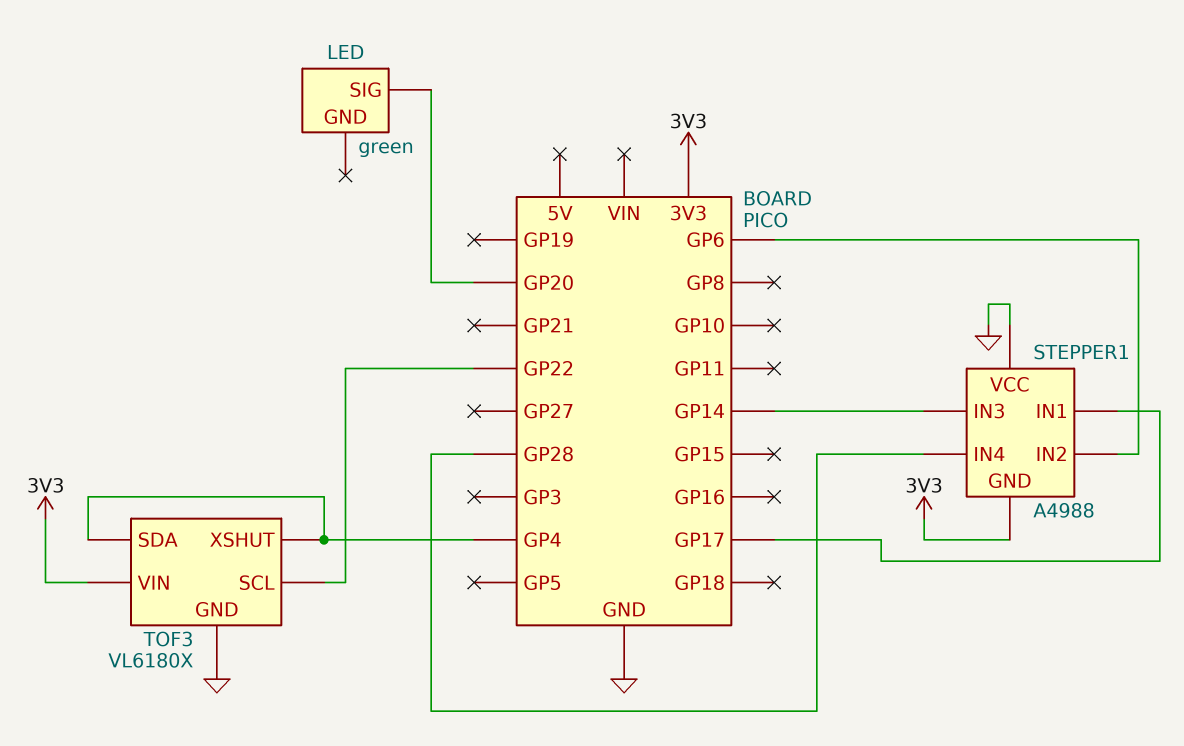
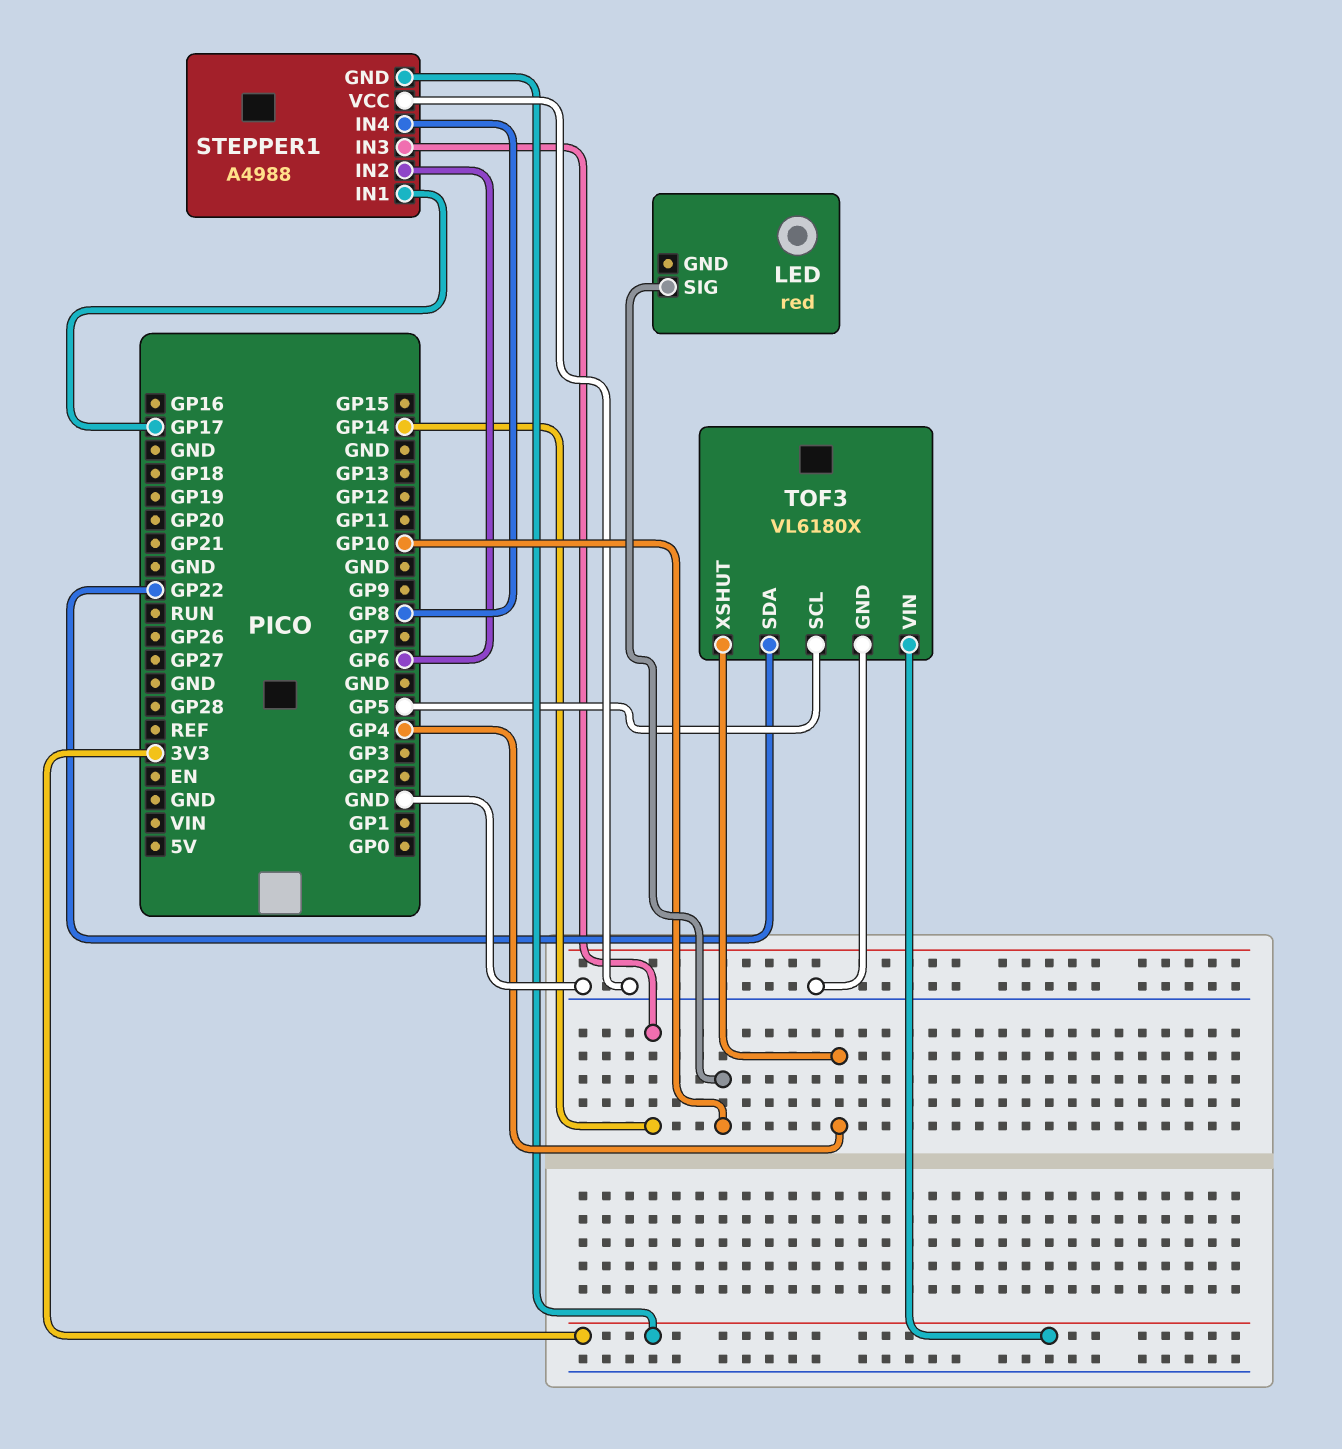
LED: green -> red
LED pin SIG: GP20 -> GP10
STEPPER1 pin IN4: GP28 -> GP8
TOF3 pin SCL: GP22 -> GP5
TOF3 pin SDA: GP4 -> GP22

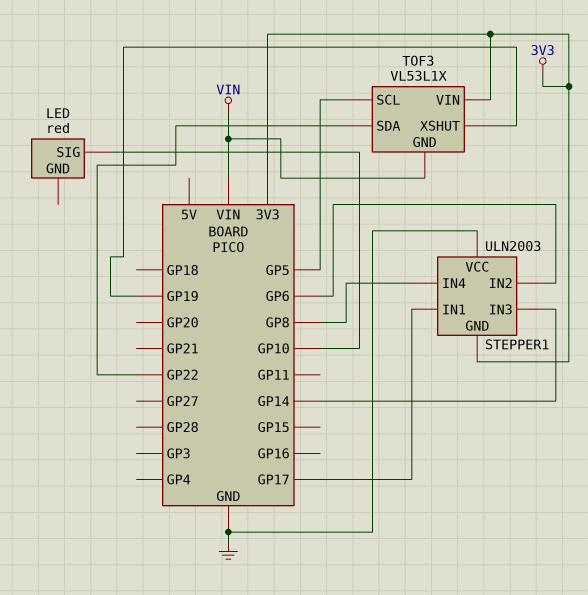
STEPPER1: A4988 -> ULN2003
TOF3: VL6180X -> VL53L1X
TOF3 pin GND: GND -> VIN
TOF3 pin XSHUT: GP4 -> GP19

